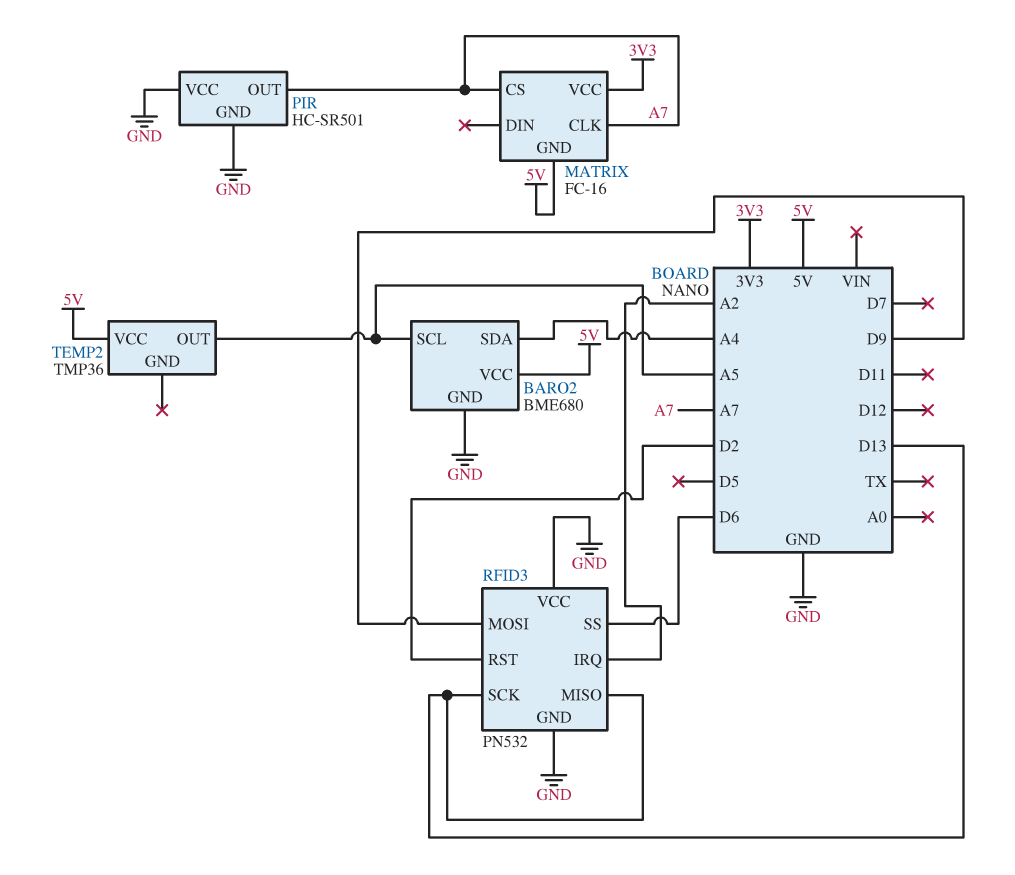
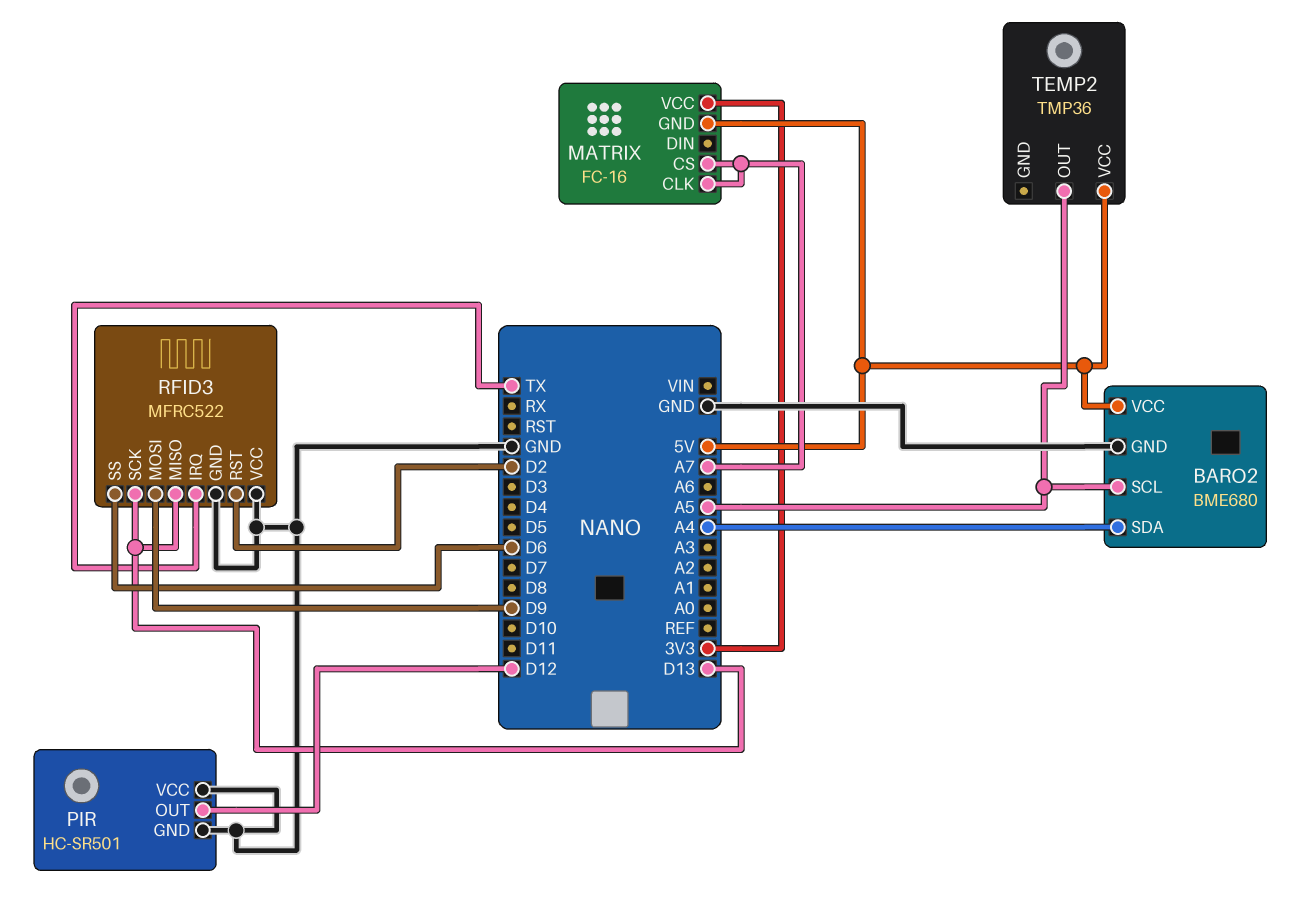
PIR pin OUT: A7 -> D12
RFID3: PN532 -> MFRC522
RFID3 pin IRQ: A2 -> TX

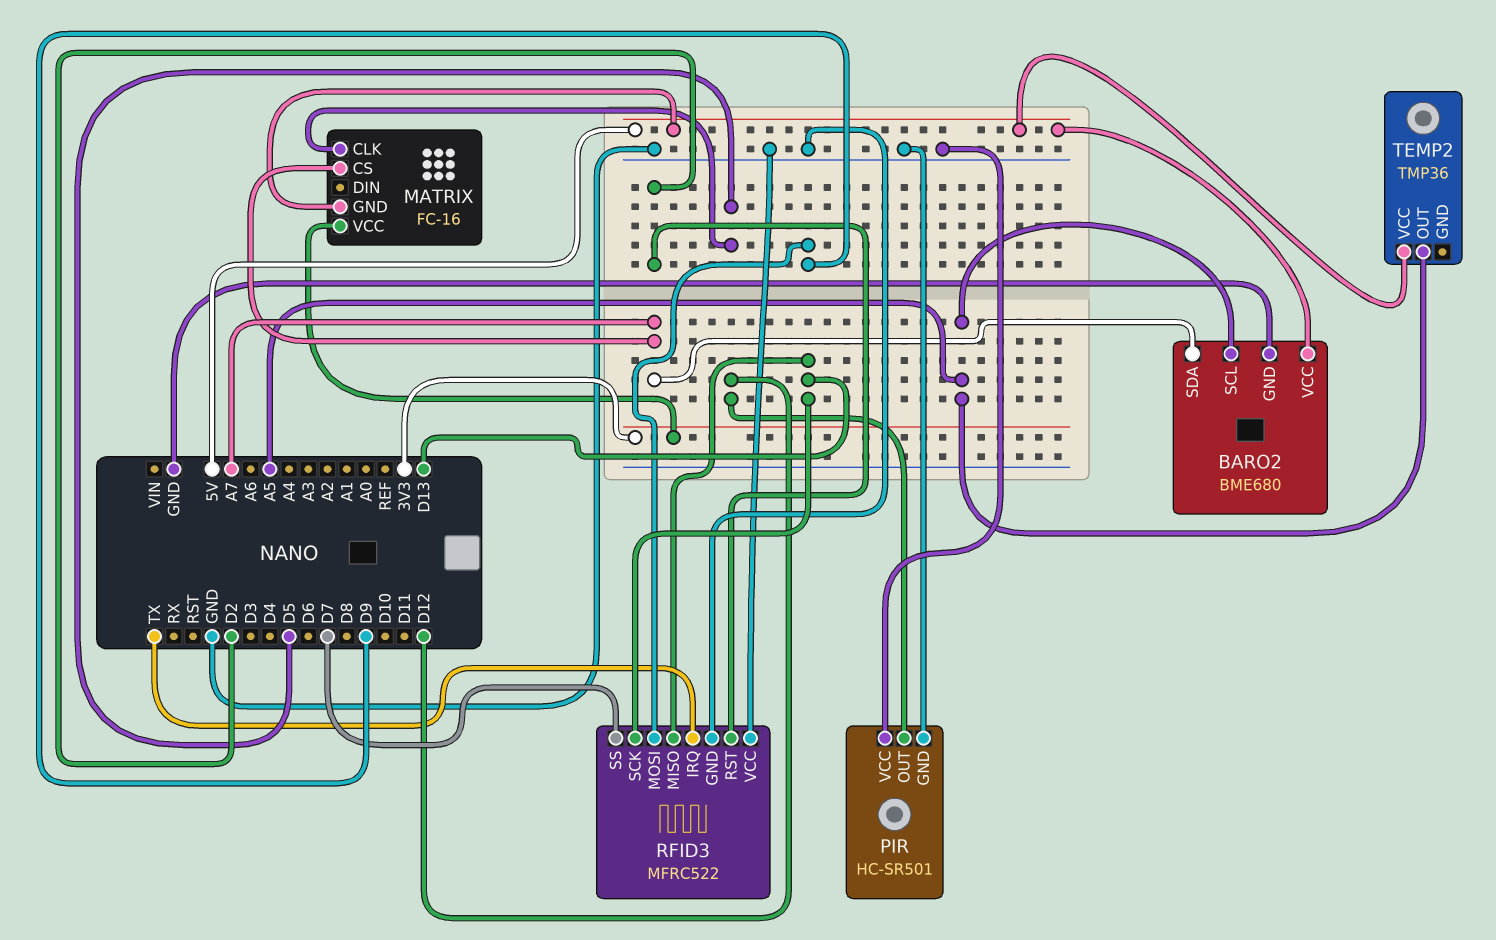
BARO2 pin SDA: A4 -> A7
MATRIX pin CLK: A7 -> D5
RFID3 pin SS: D6 -> D7

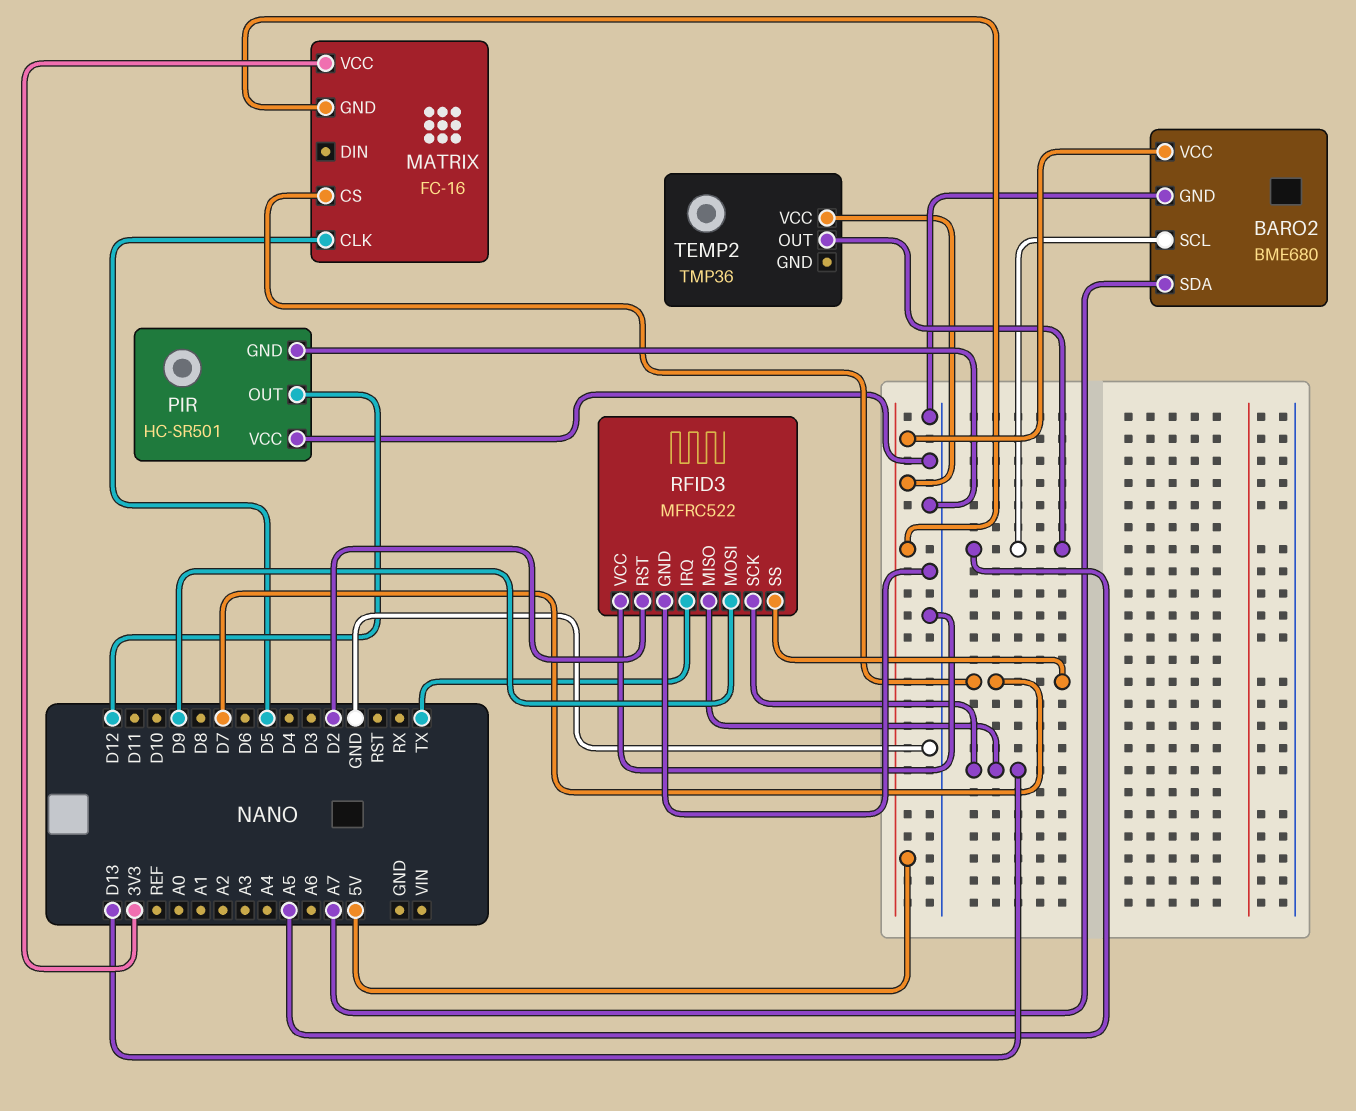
MATRIX pin CS: A7 -> D7

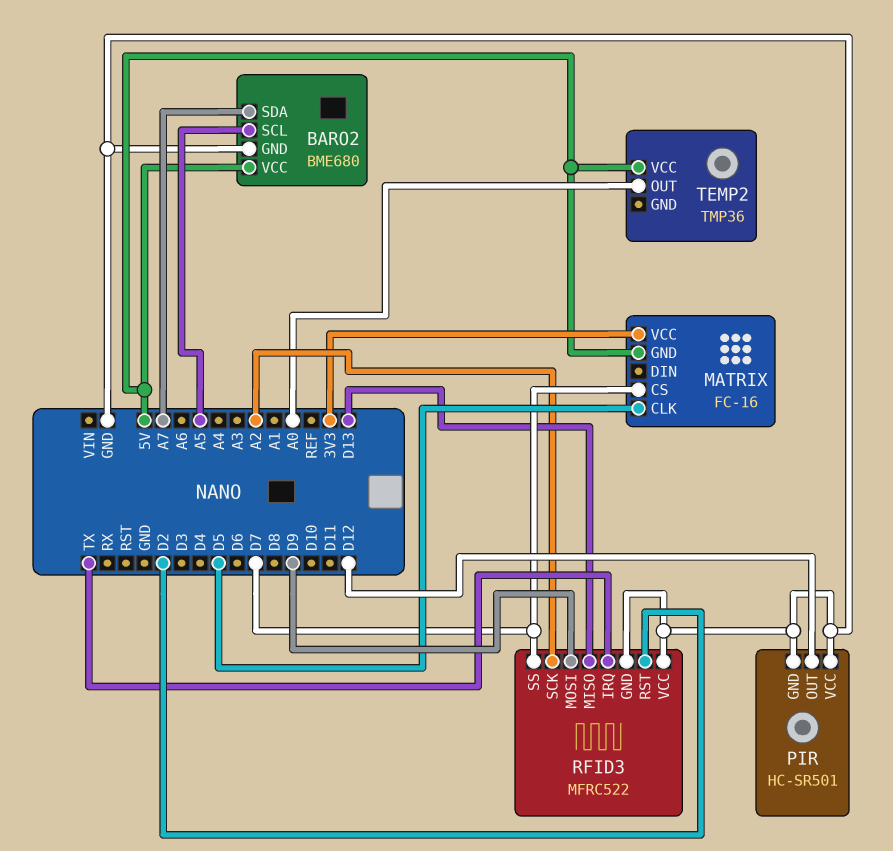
RFID3 pin SCK: D13 -> A2
TEMP2 pin OUT: A5 -> A0

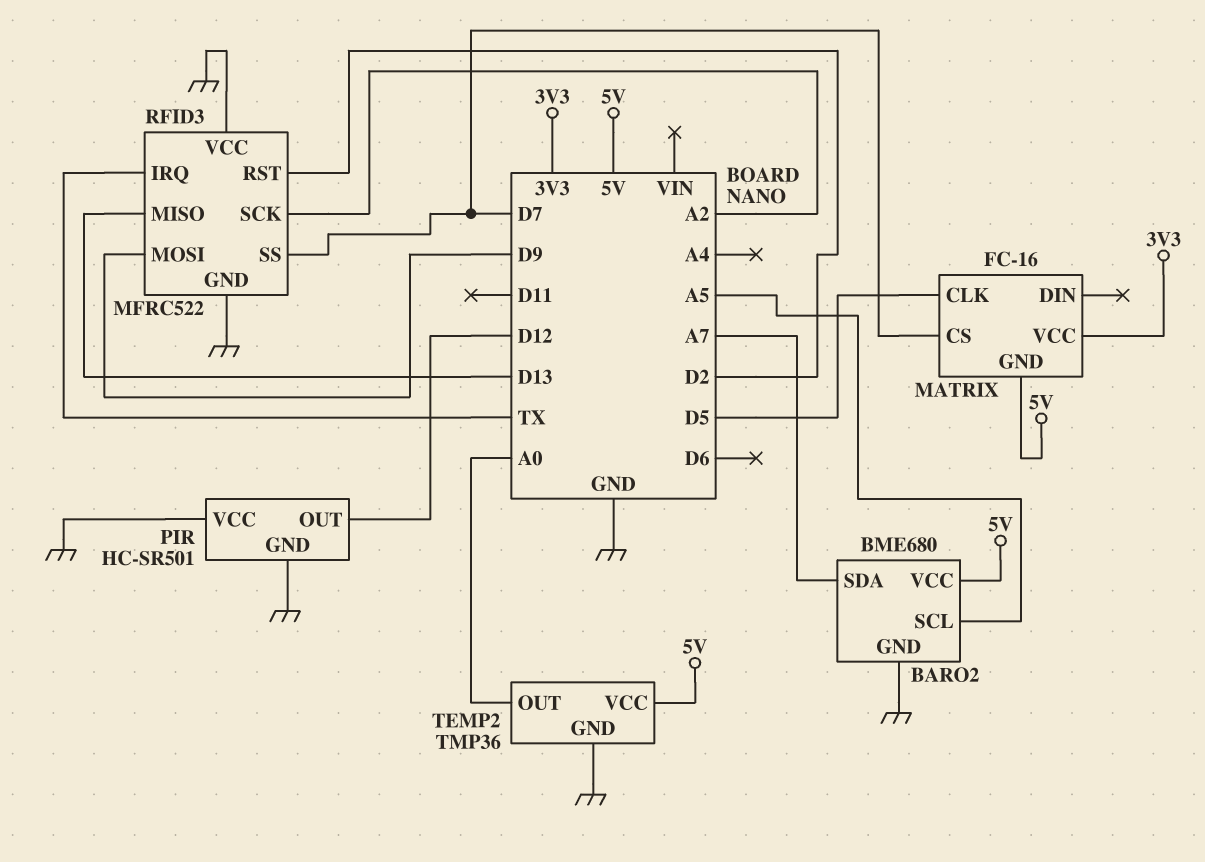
TEMP2 pin GND: none -> GND

